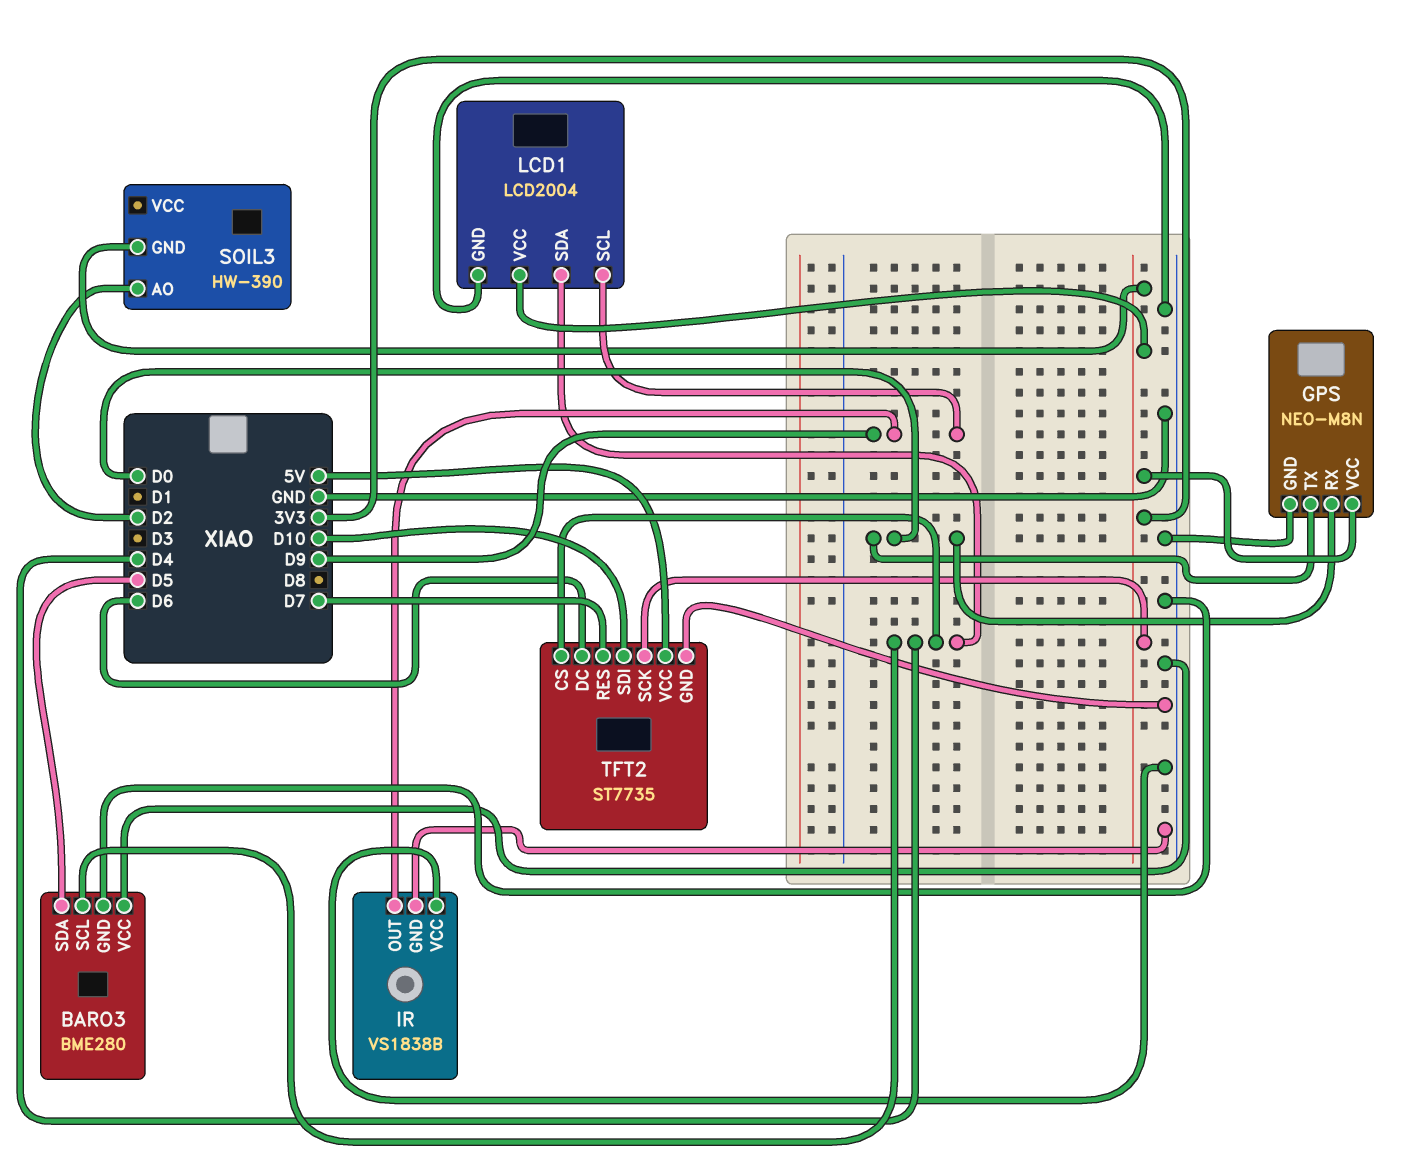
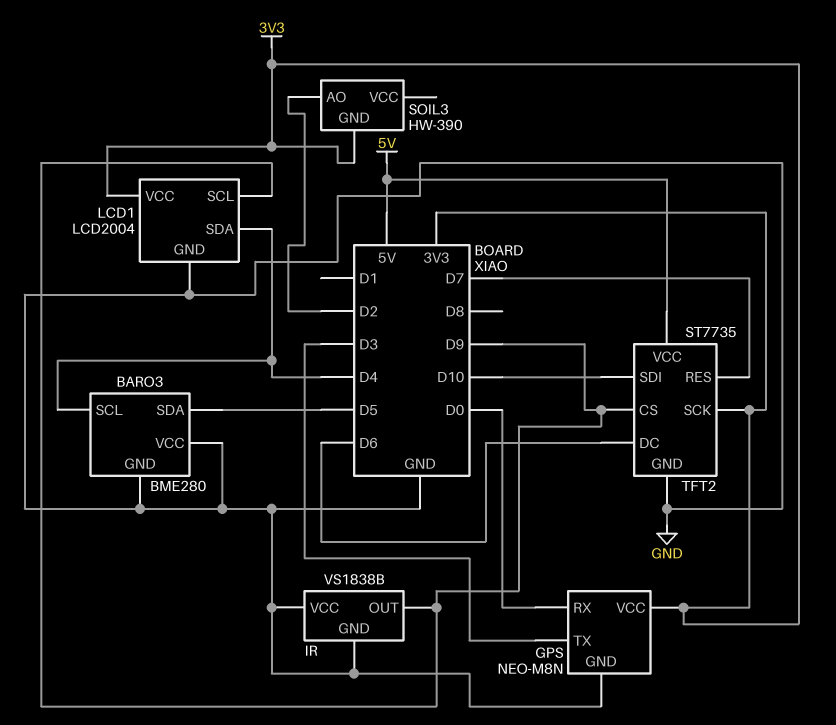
GPS pin TX: D0 -> D3
TFT2 pin CS: D4 -> D9

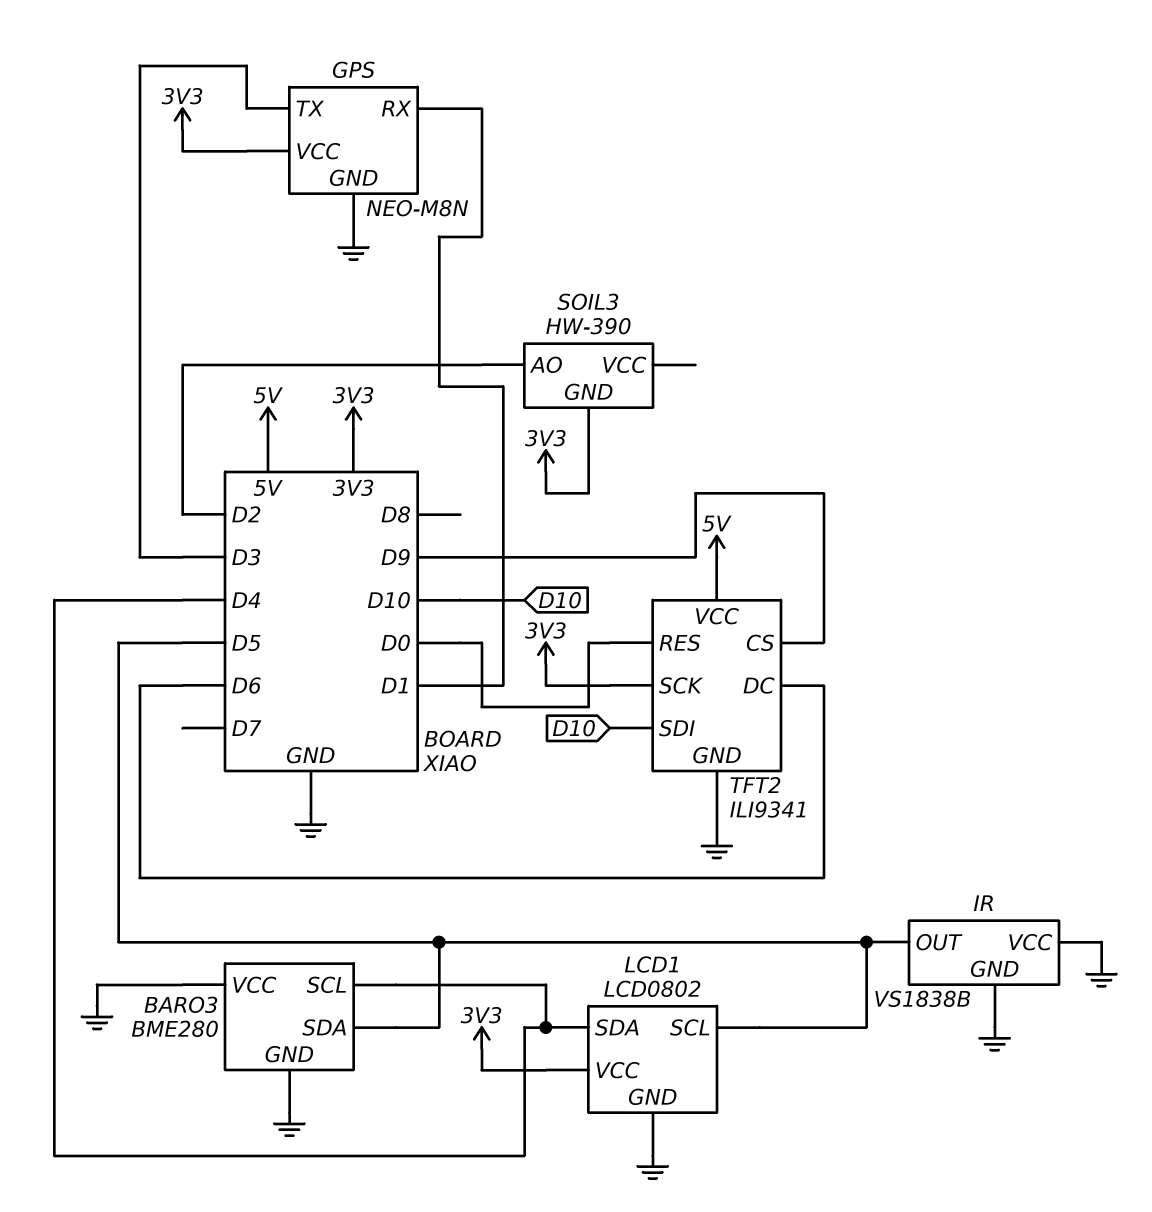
GPS pin RX: D0 -> D1
IR pin OUT: D9 -> D5
LCD1: LCD2004 -> LCD0802
LCD1 pin SCL: D9 -> D5
TFT2: ST7735 -> ILI9341
TFT2 pin RES: D7 -> D0

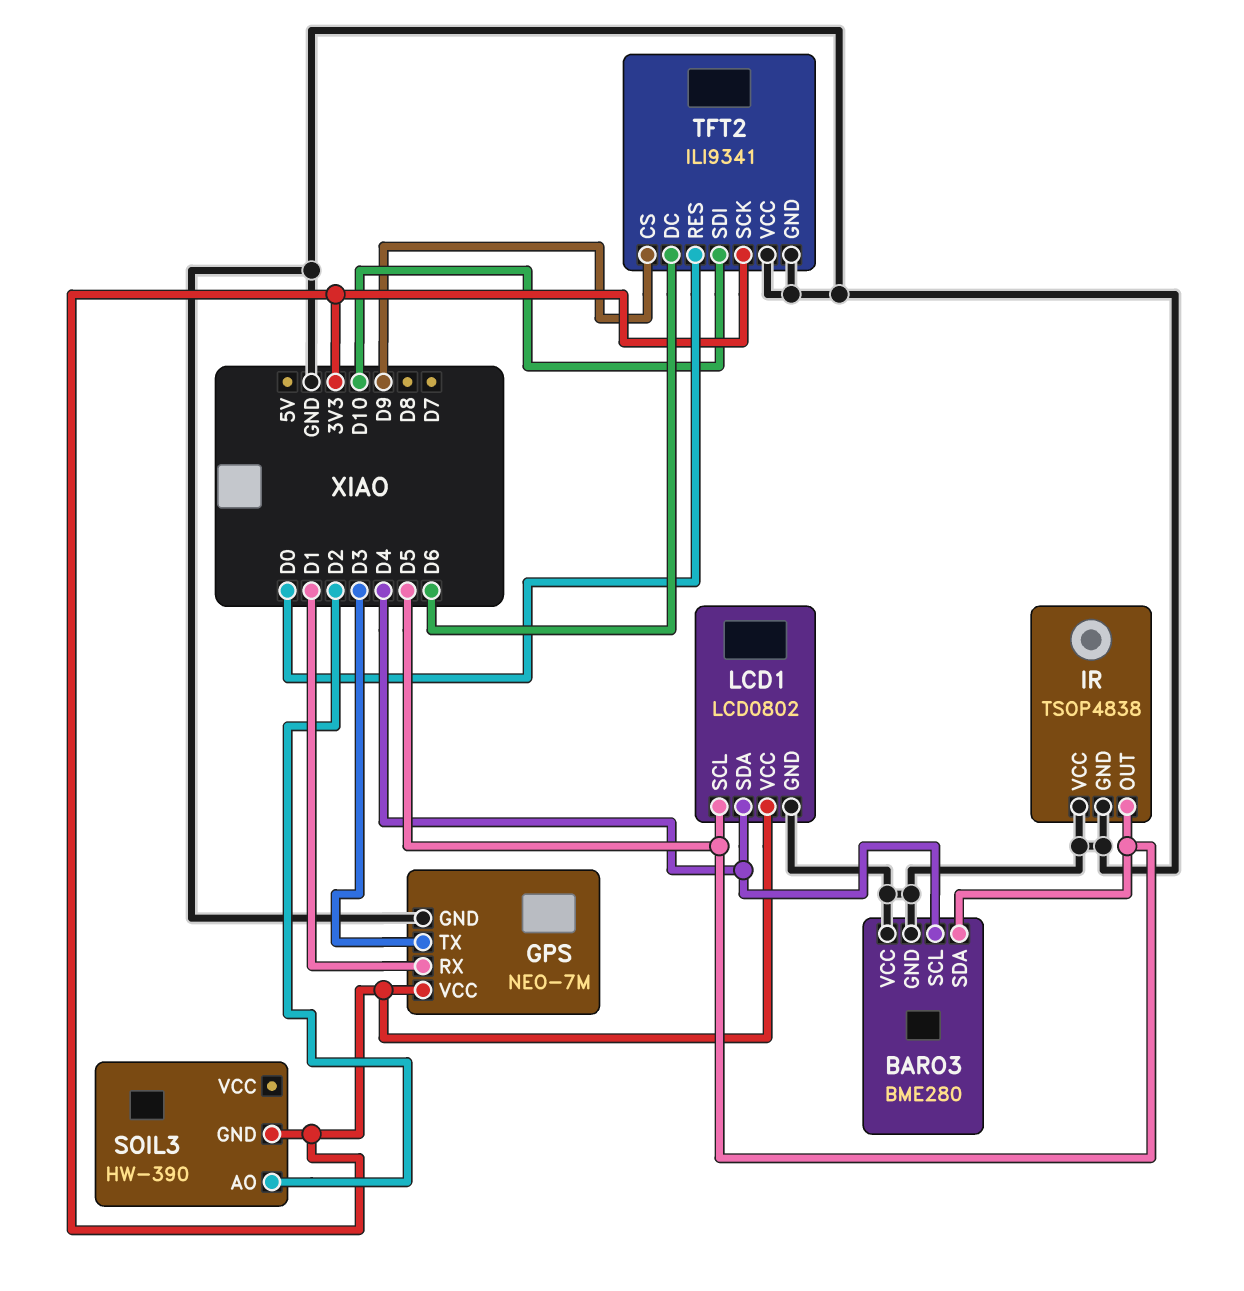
GPS: NEO-M8N -> NEO-7M
IR: VS1838B -> TSOP4838
TFT2 pin VCC: 5V -> GND

